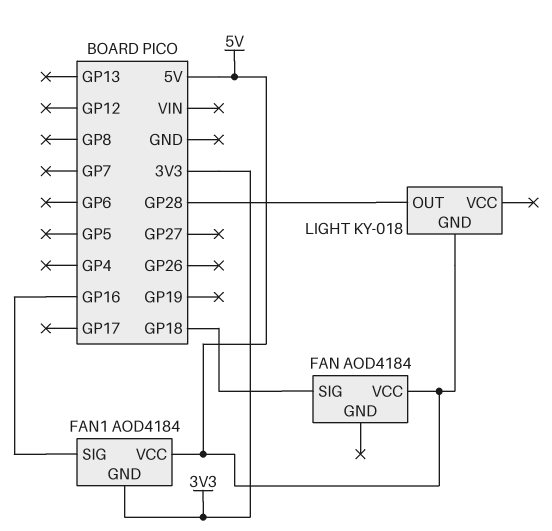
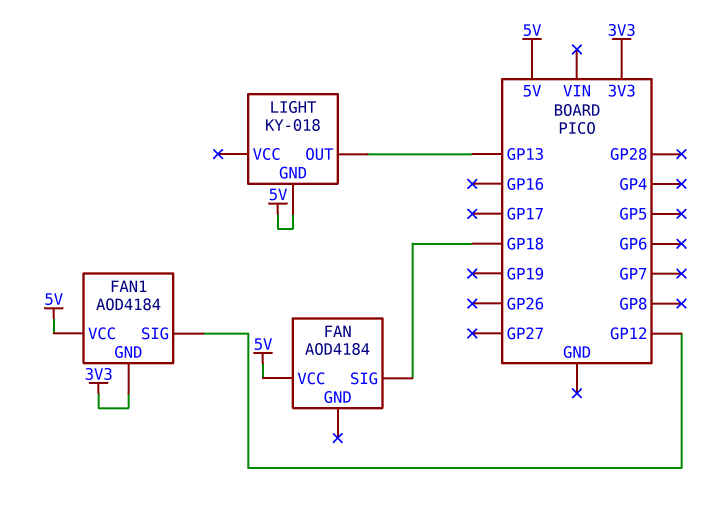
FAN1 pin SIG: GP16 -> GP12
LIGHT pin OUT: GP28 -> GP13

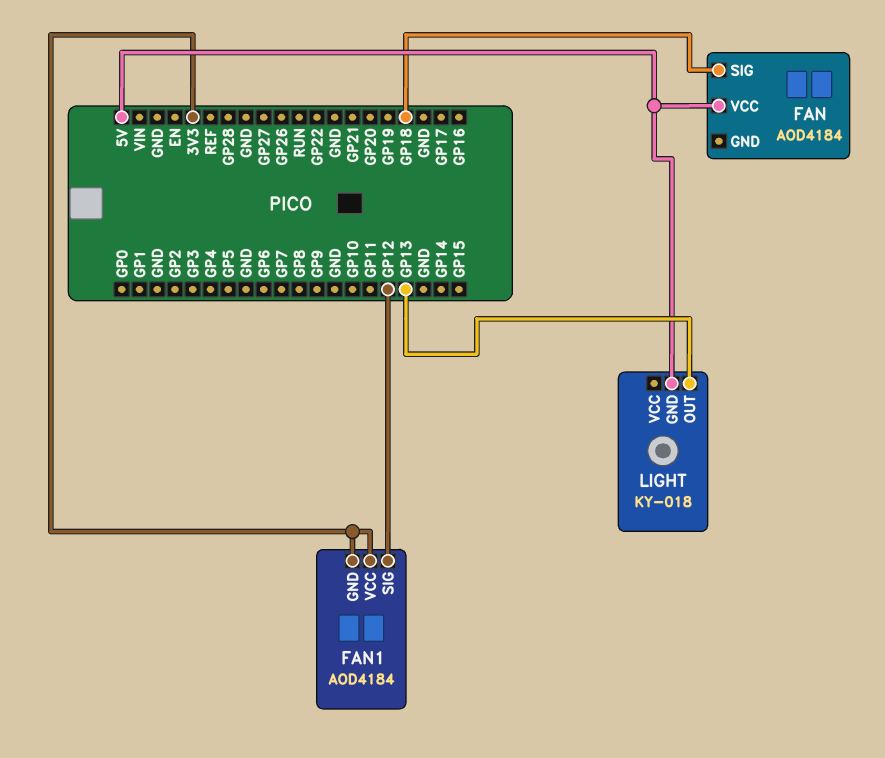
FAN1 pin VCC: 5V -> 3V3

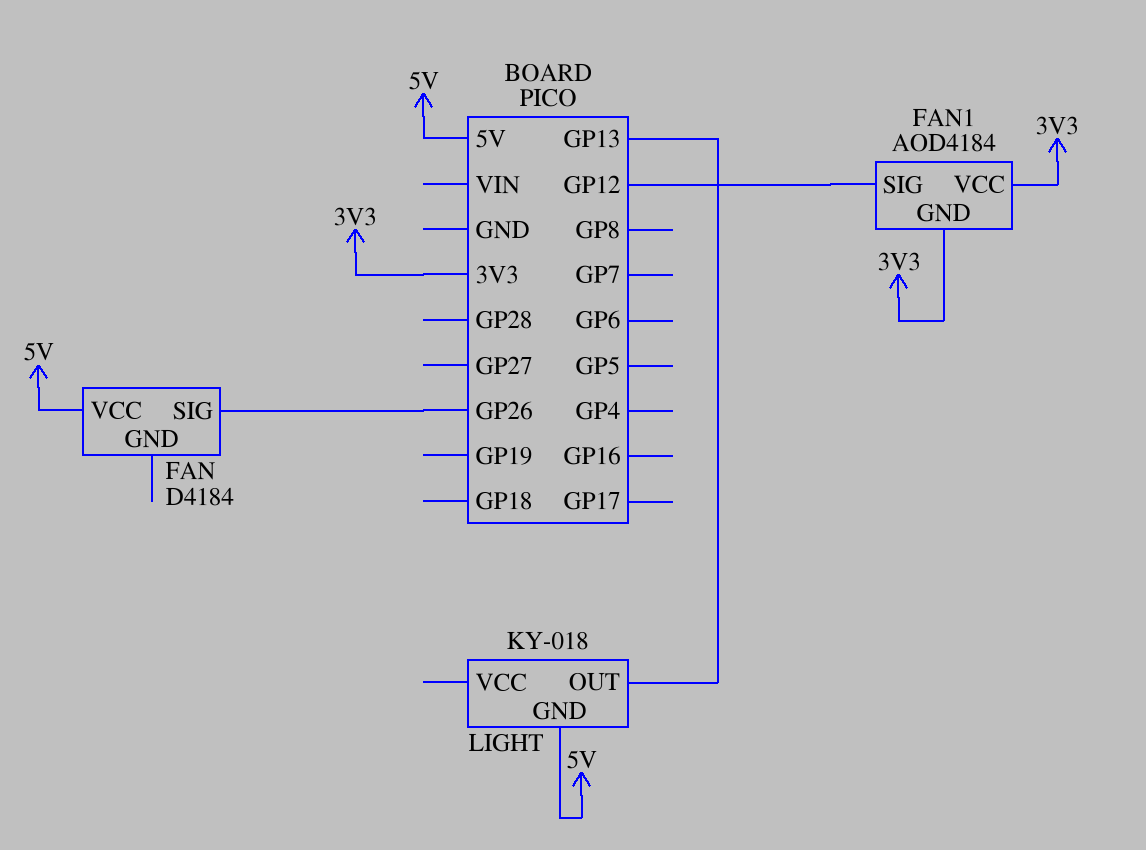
FAN: AOD4184 -> D4184
FAN pin SIG: GP18 -> GP26

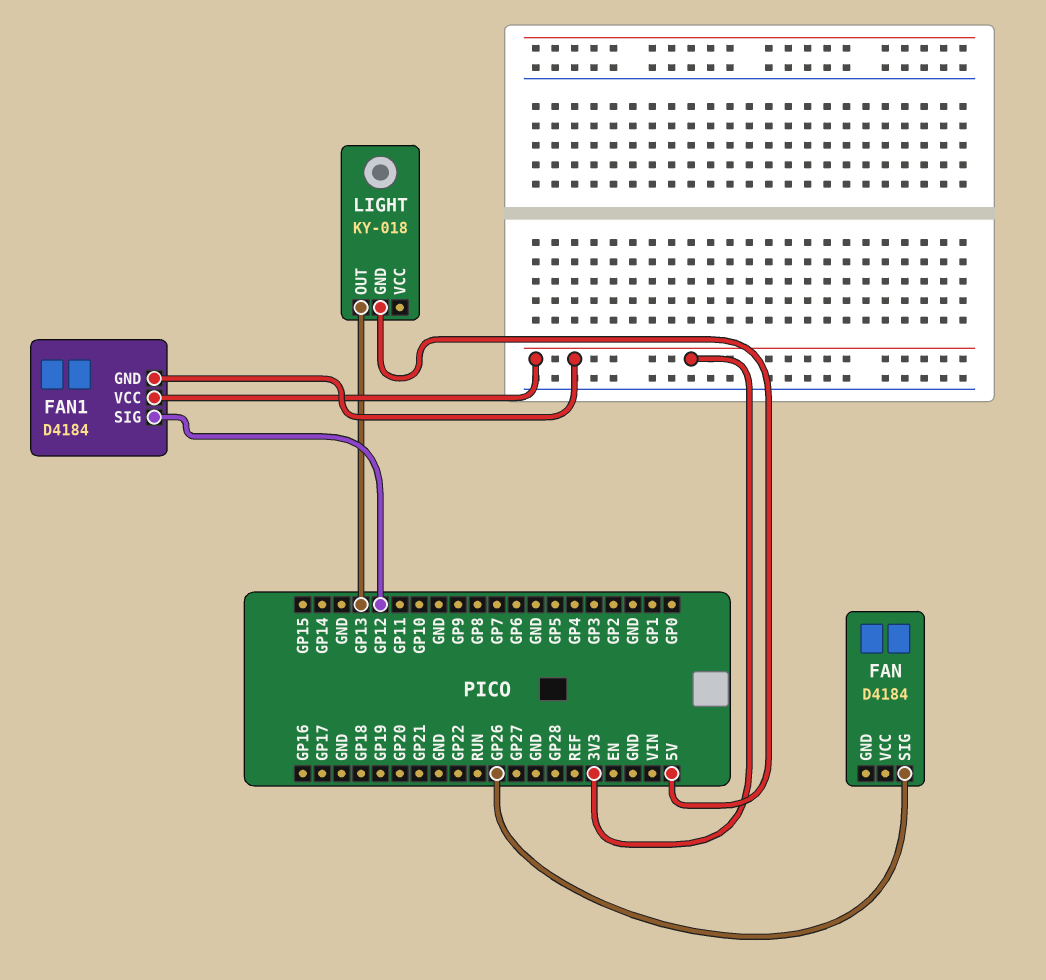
FAN pin VCC: 5V -> none
FAN1: AOD4184 -> D4184

